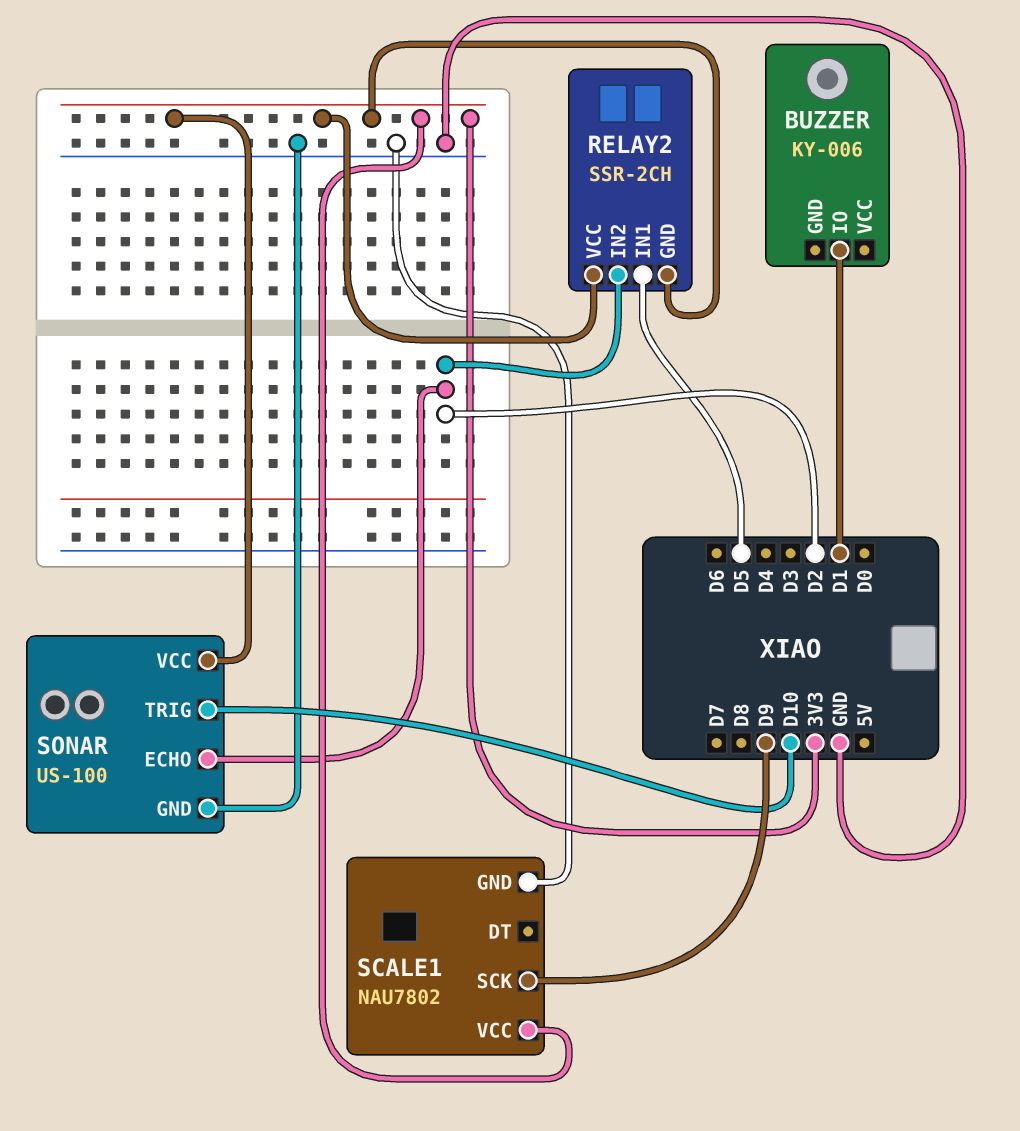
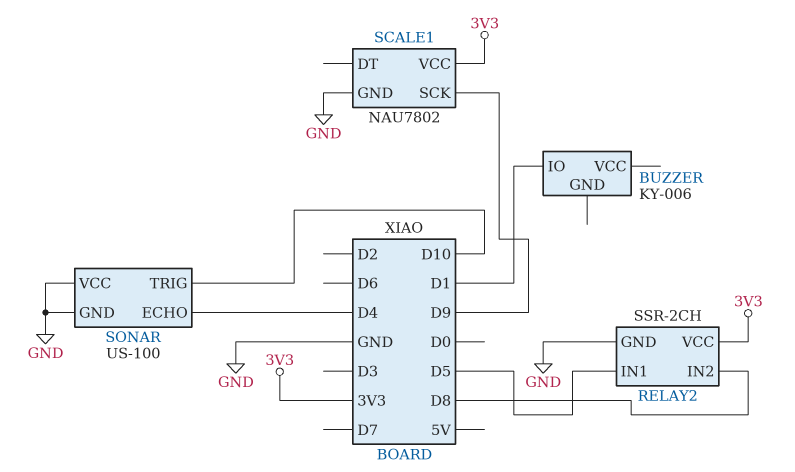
RELAY2 pin GND: 3V3 -> GND
RELAY2 pin IN2: D2 -> D8
SONAR pin ECHO: D2 -> D4
SONAR pin VCC: 3V3 -> GND

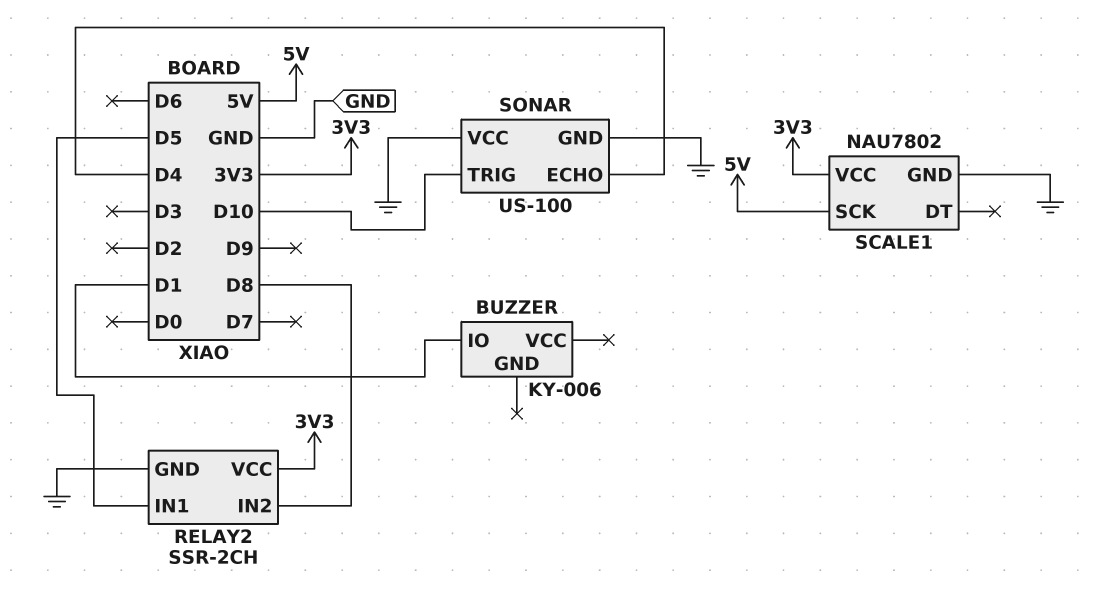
SCALE1 pin SCK: D9 -> 5V

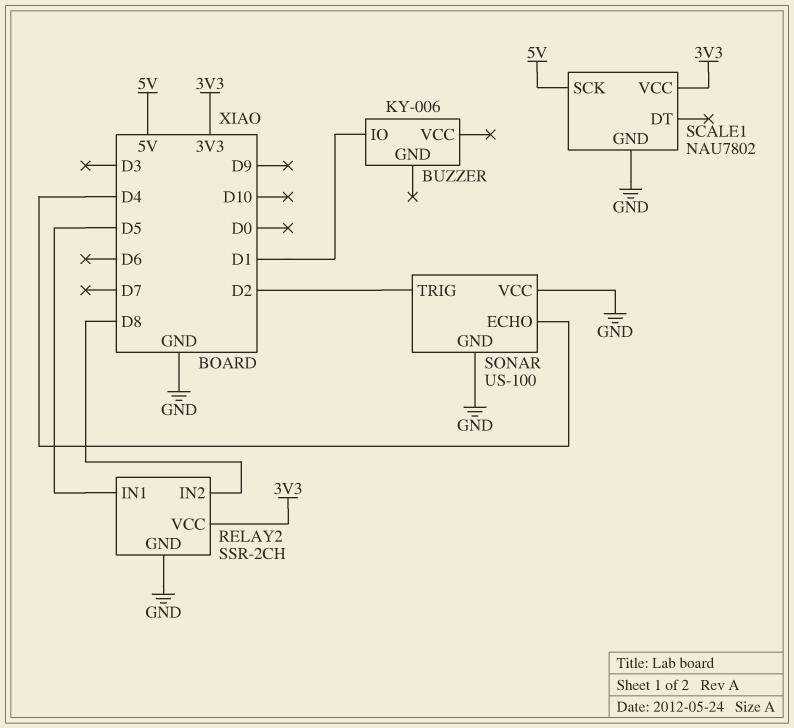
SONAR pin TRIG: D10 -> D2

